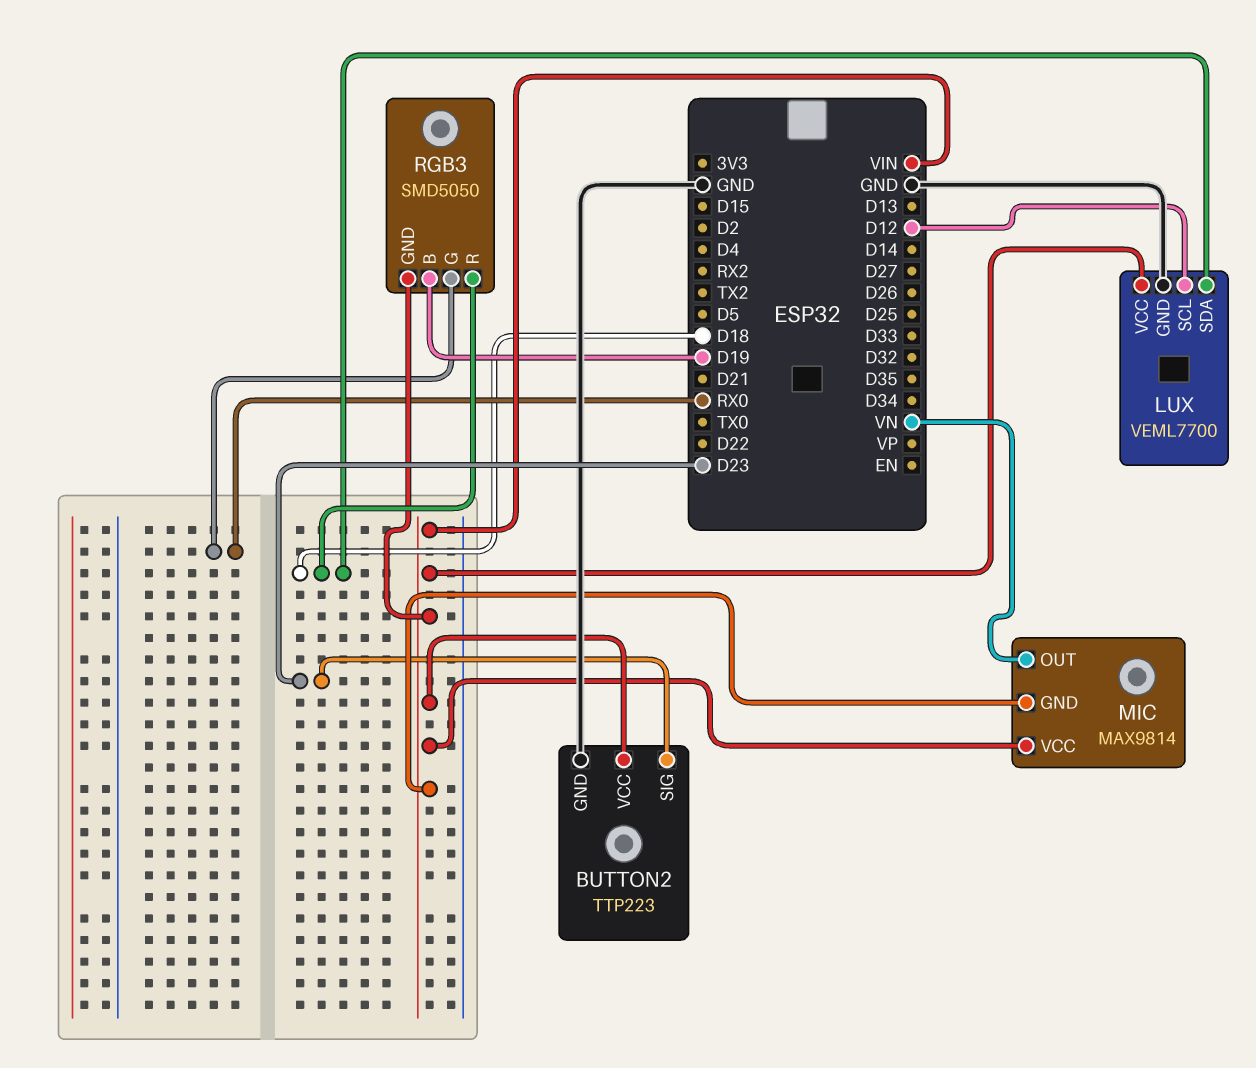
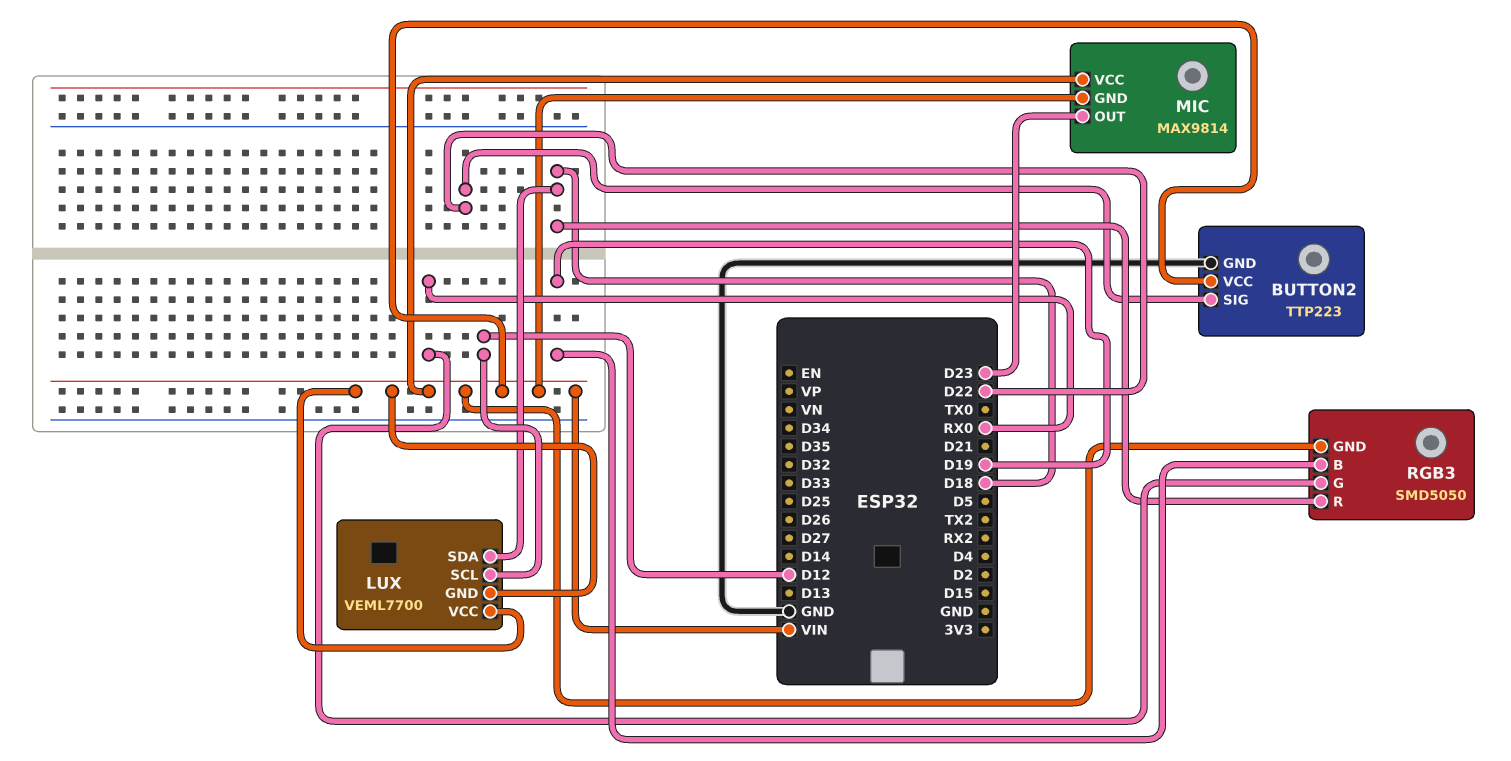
BUTTON2 pin SIG: D23 -> D22
LUX pin GND: GND -> VIN
MIC pin OUT: VN -> D23

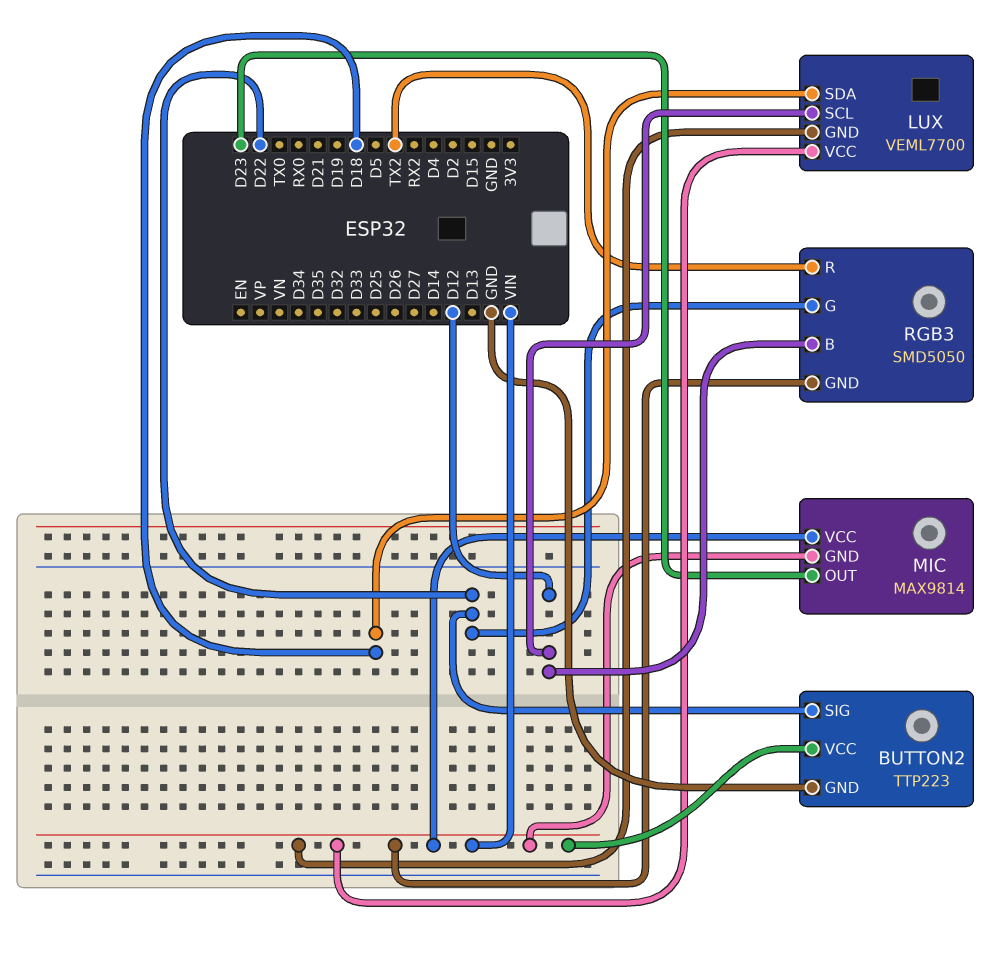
RGB3 pin B: D19 -> D12
RGB3 pin G: RX0 -> D22
RGB3 pin R: D18 -> TX2

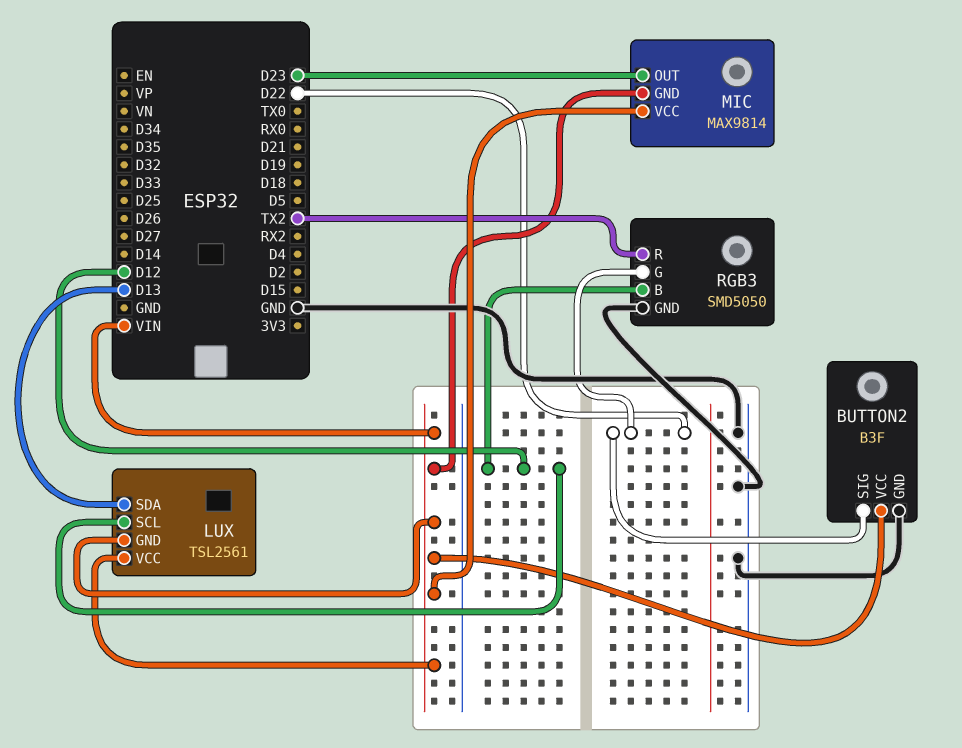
BUTTON2: TTP223 -> B3F
LUX: VEML7700 -> TSL2561
LUX pin SDA: D18 -> D13
RGB3 pin GND: VIN -> GND

